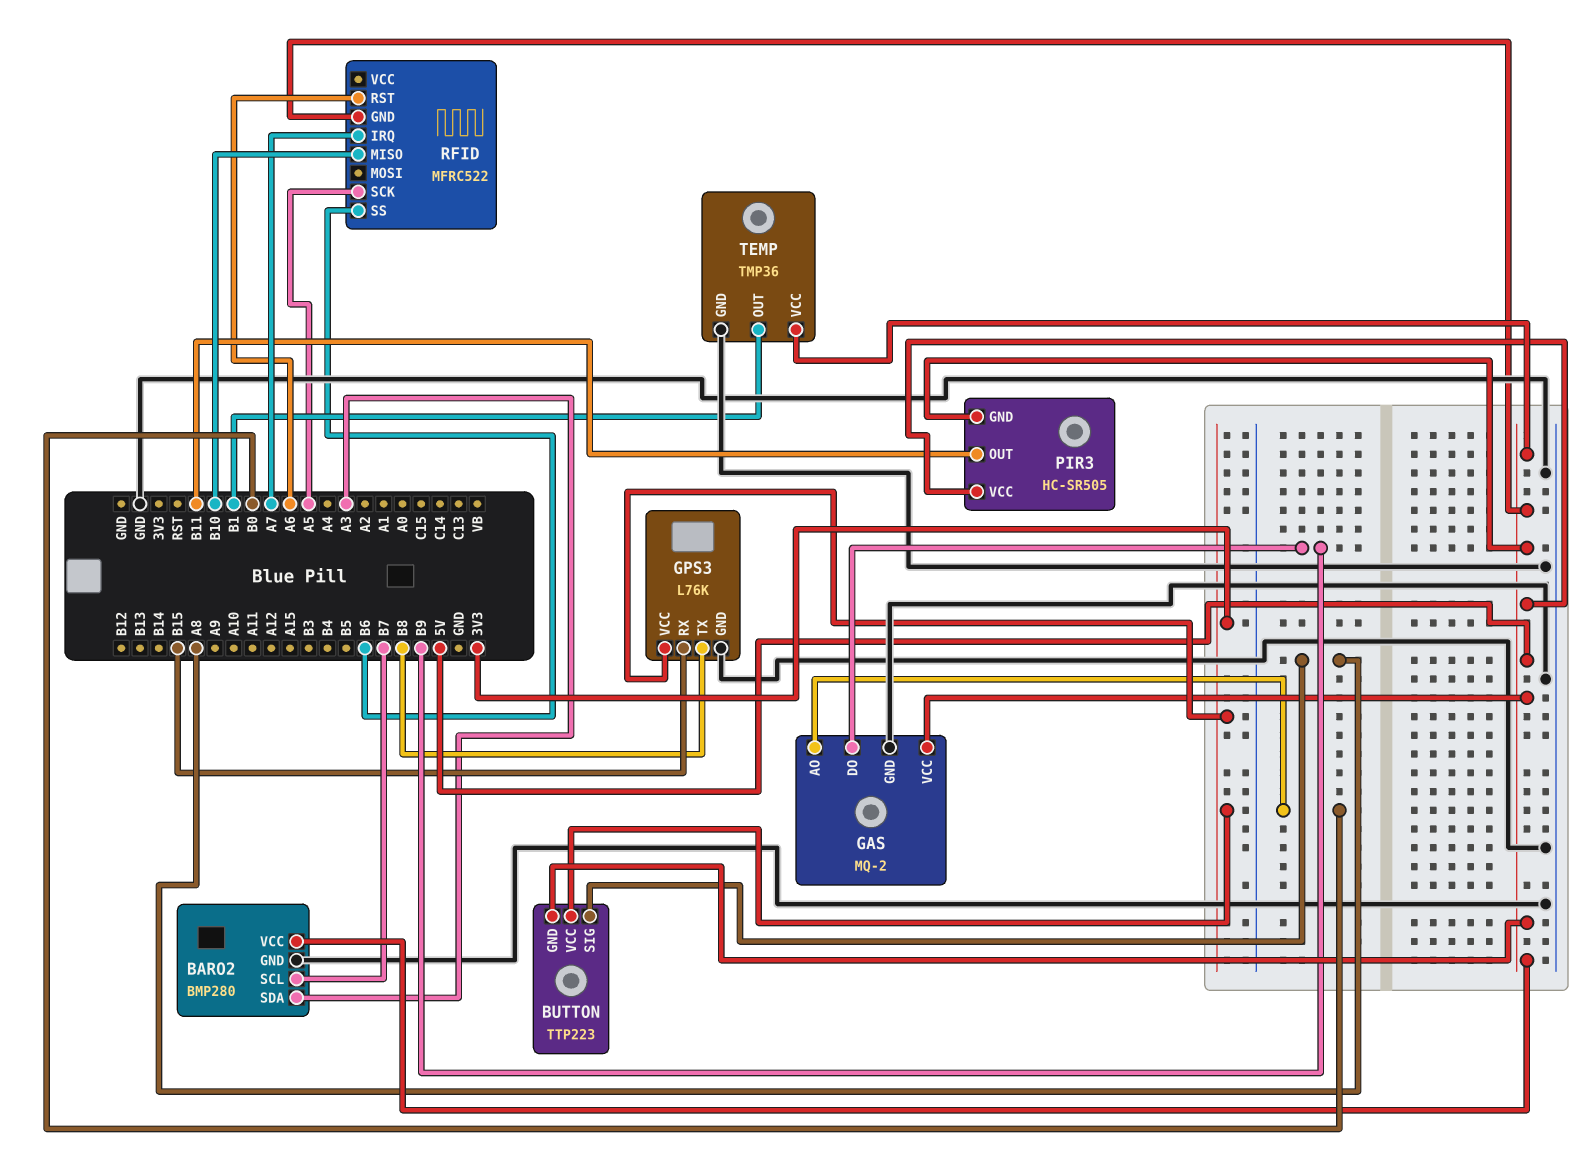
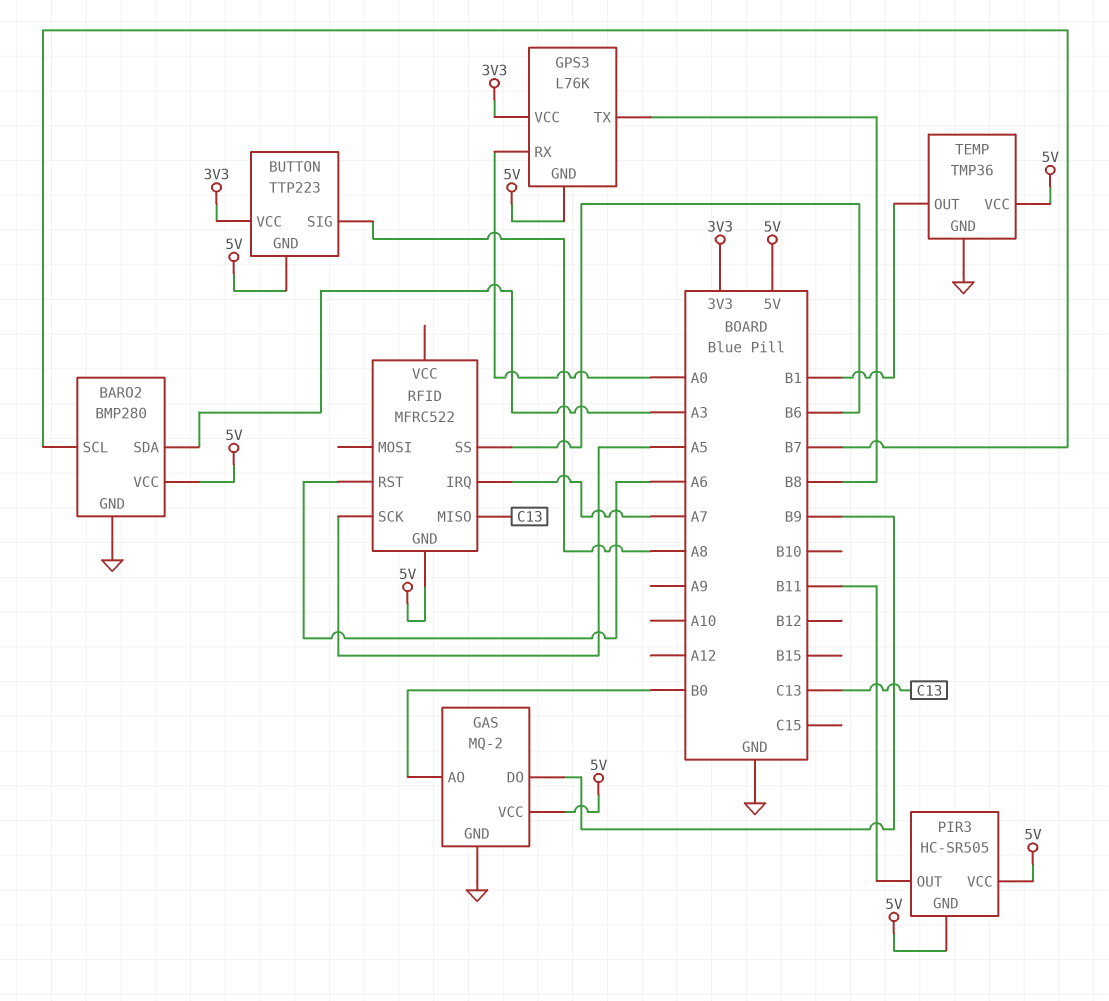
GPS3 pin GND: GND -> 5V
GPS3 pin RX: B15 -> A0
RFID pin MISO: B10 -> C13

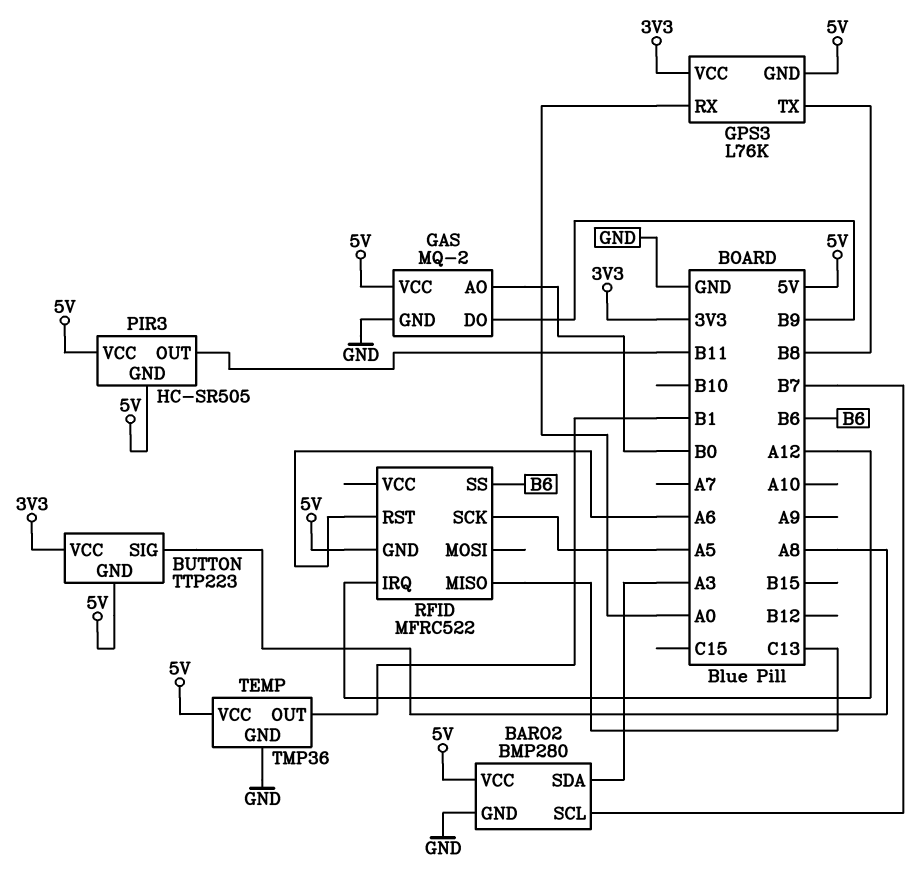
RFID pin IRQ: A7 -> A12

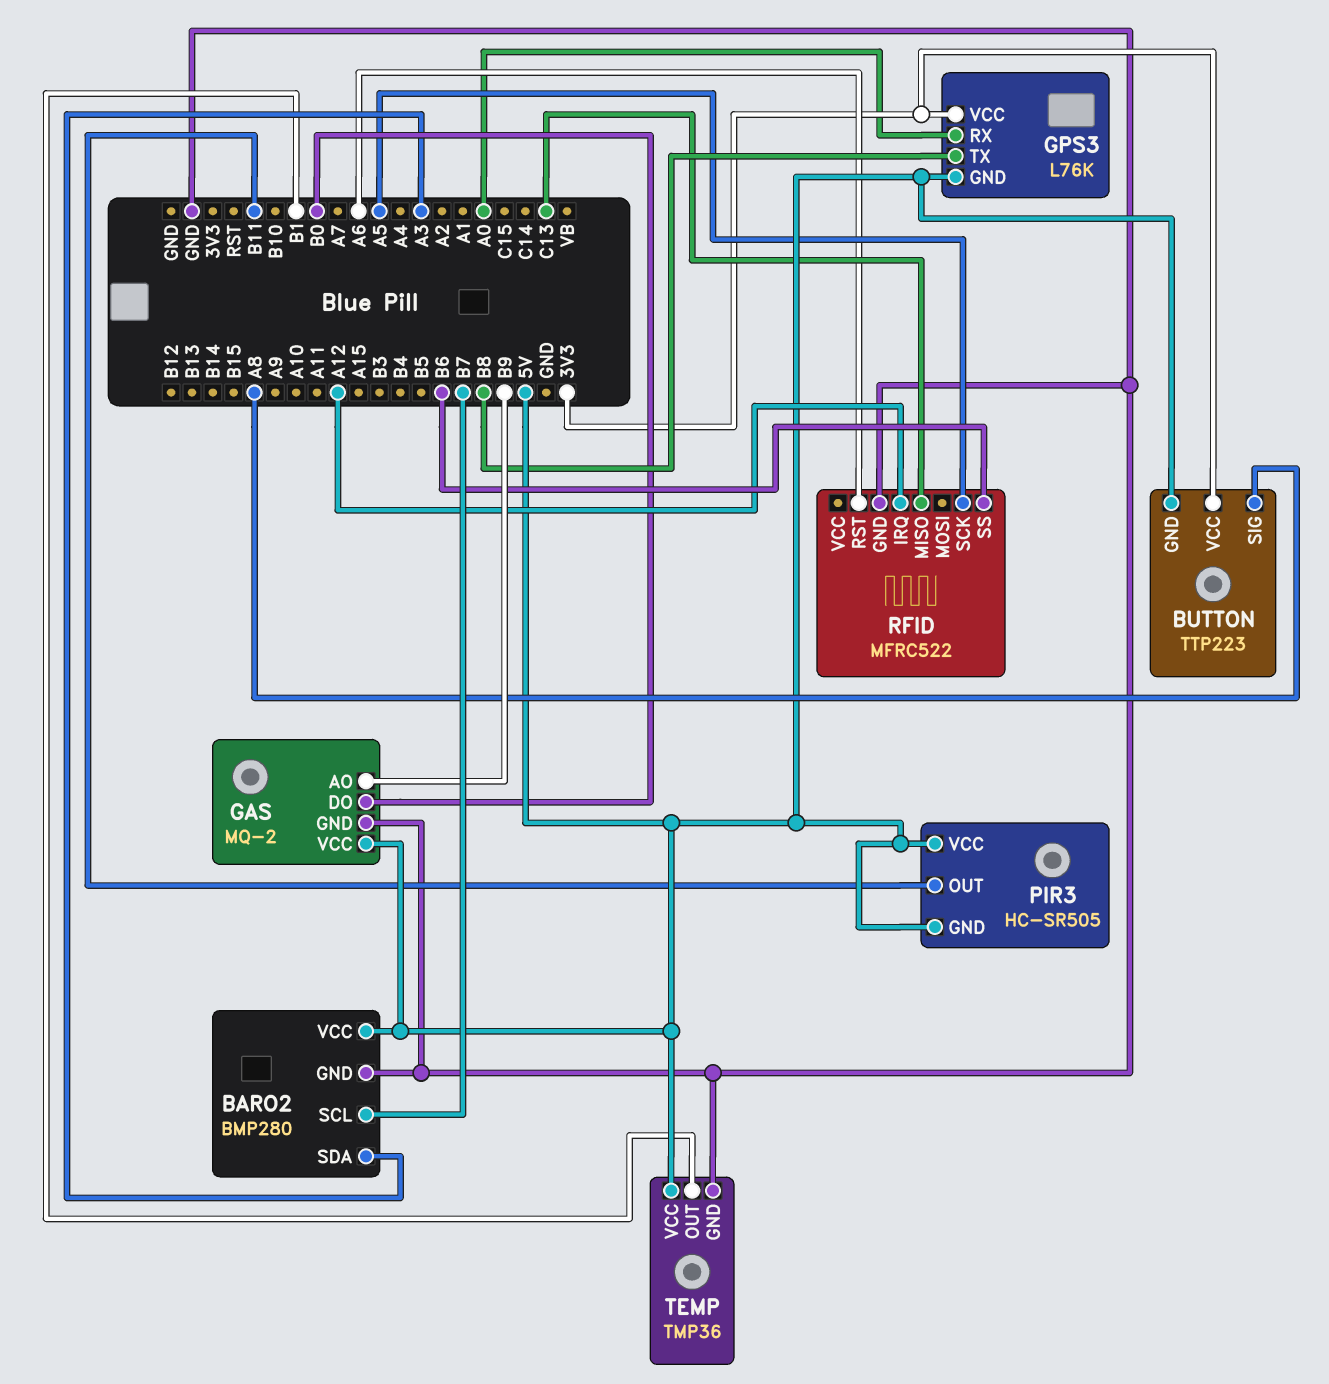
GAS pin AO: B0 -> B9
GAS pin DO: B9 -> B0
RFID pin GND: 5V -> GND

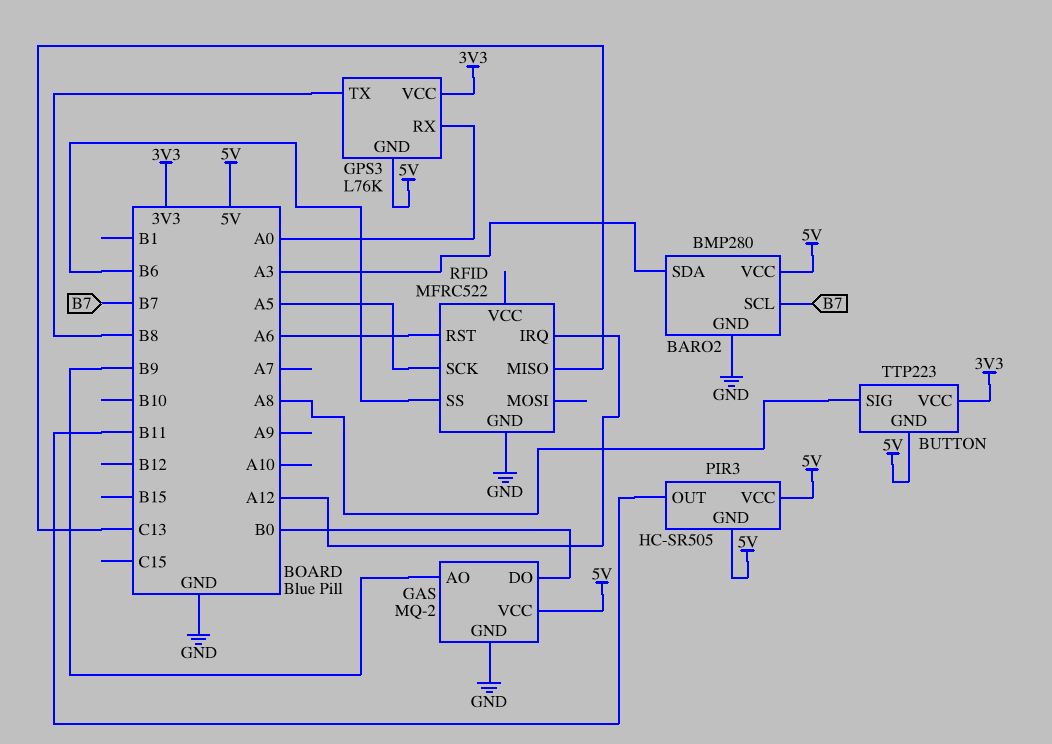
TEMP: TMP36 -> none
TEMP pin GND: GND -> none
TEMP pin OUT: B1 -> none
TEMP pin VCC: 5V -> none

